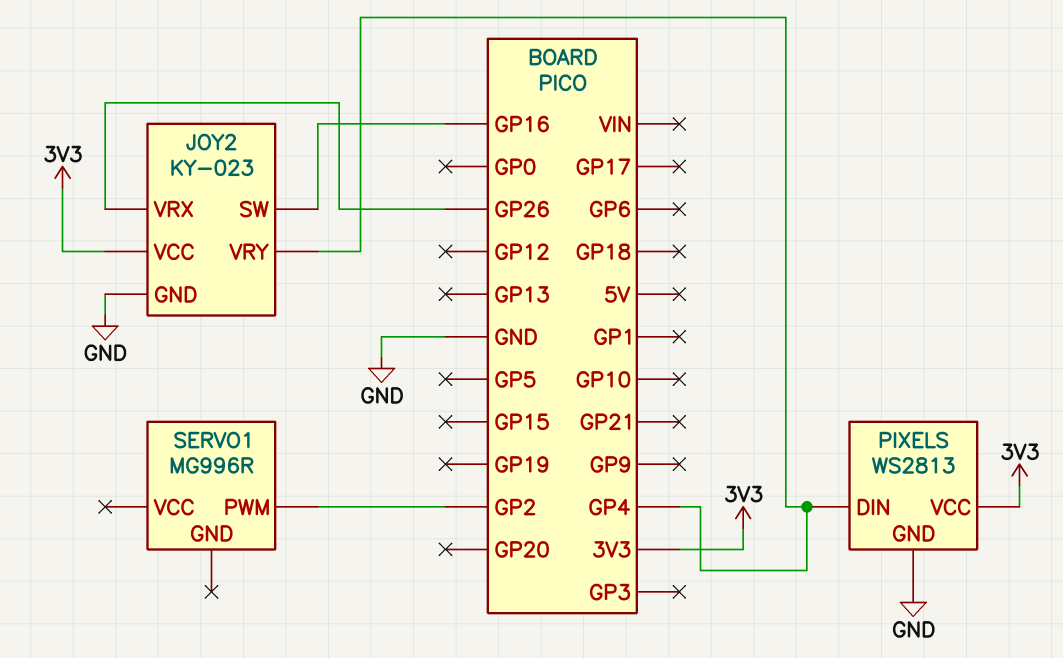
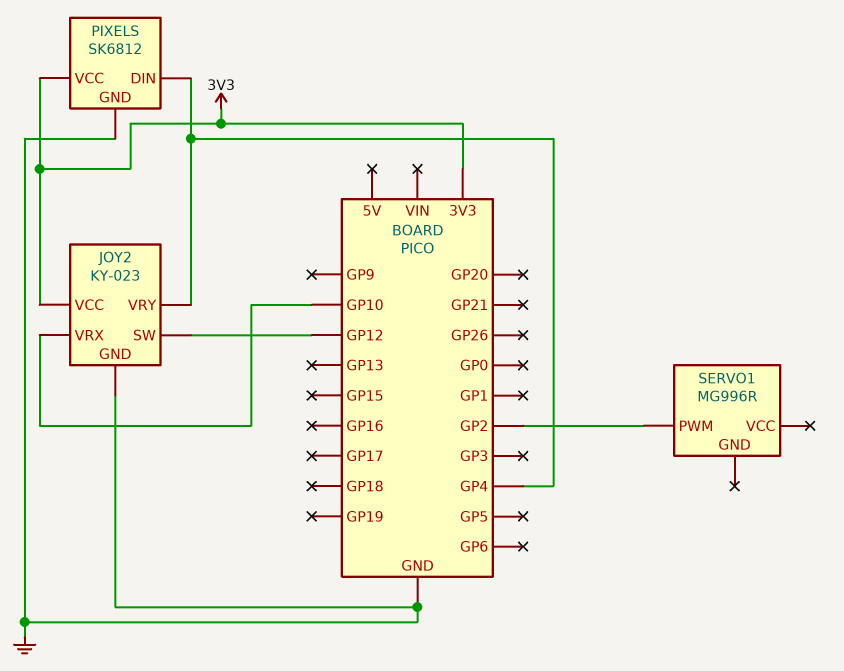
JOY2 pin SW: GP16 -> GP12
JOY2 pin VRX: GP26 -> GP10
PIXELS: WS2813 -> SK6812

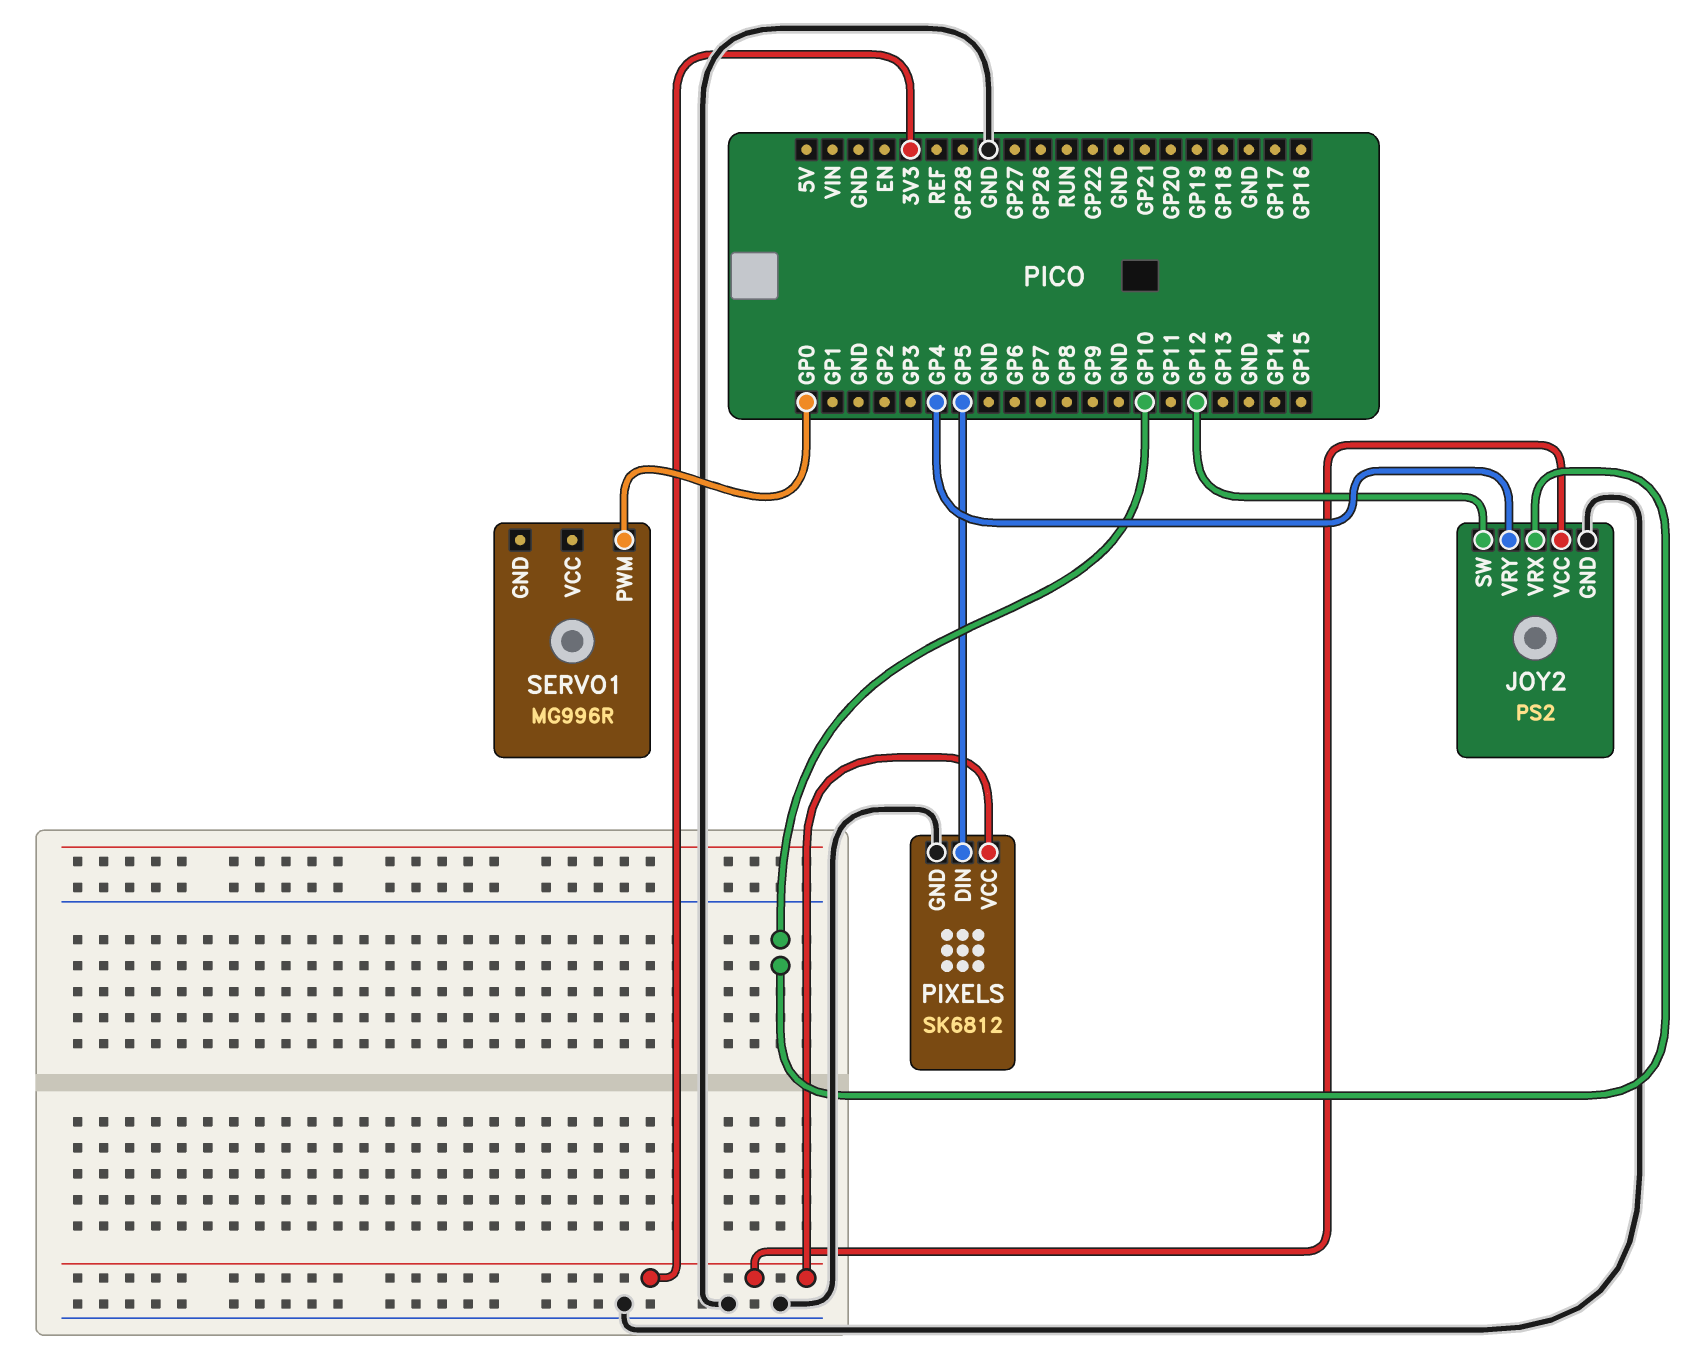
JOY2: KY-023 -> PS2
PIXELS pin DIN: GP4 -> GP5
SERVO1 pin PWM: GP2 -> GP0

